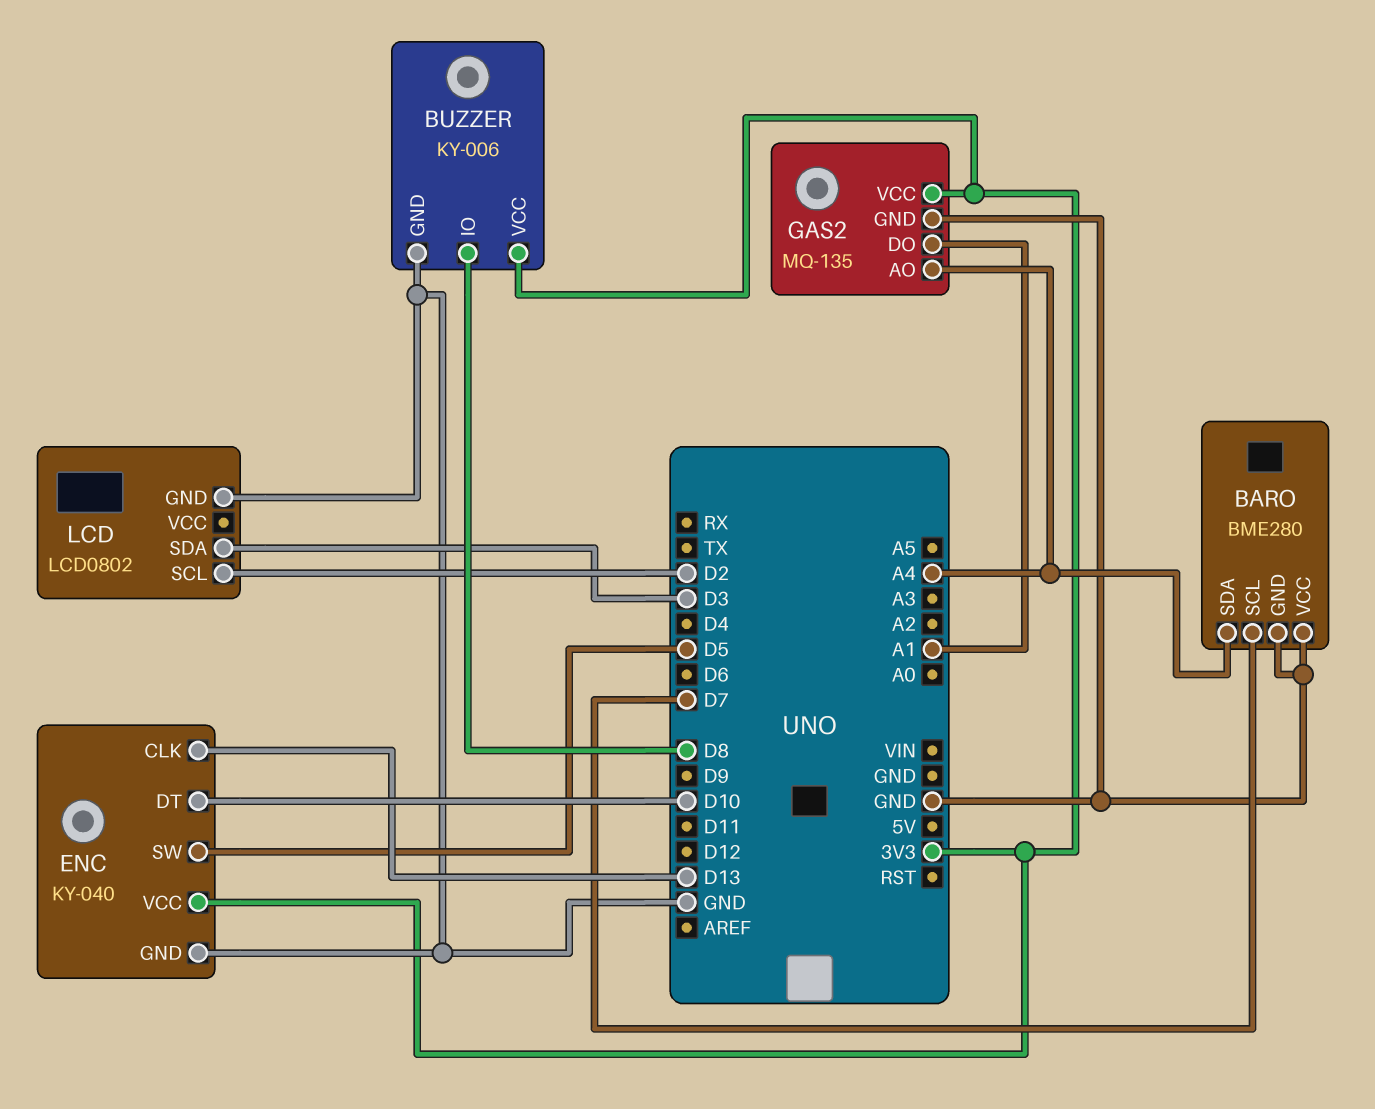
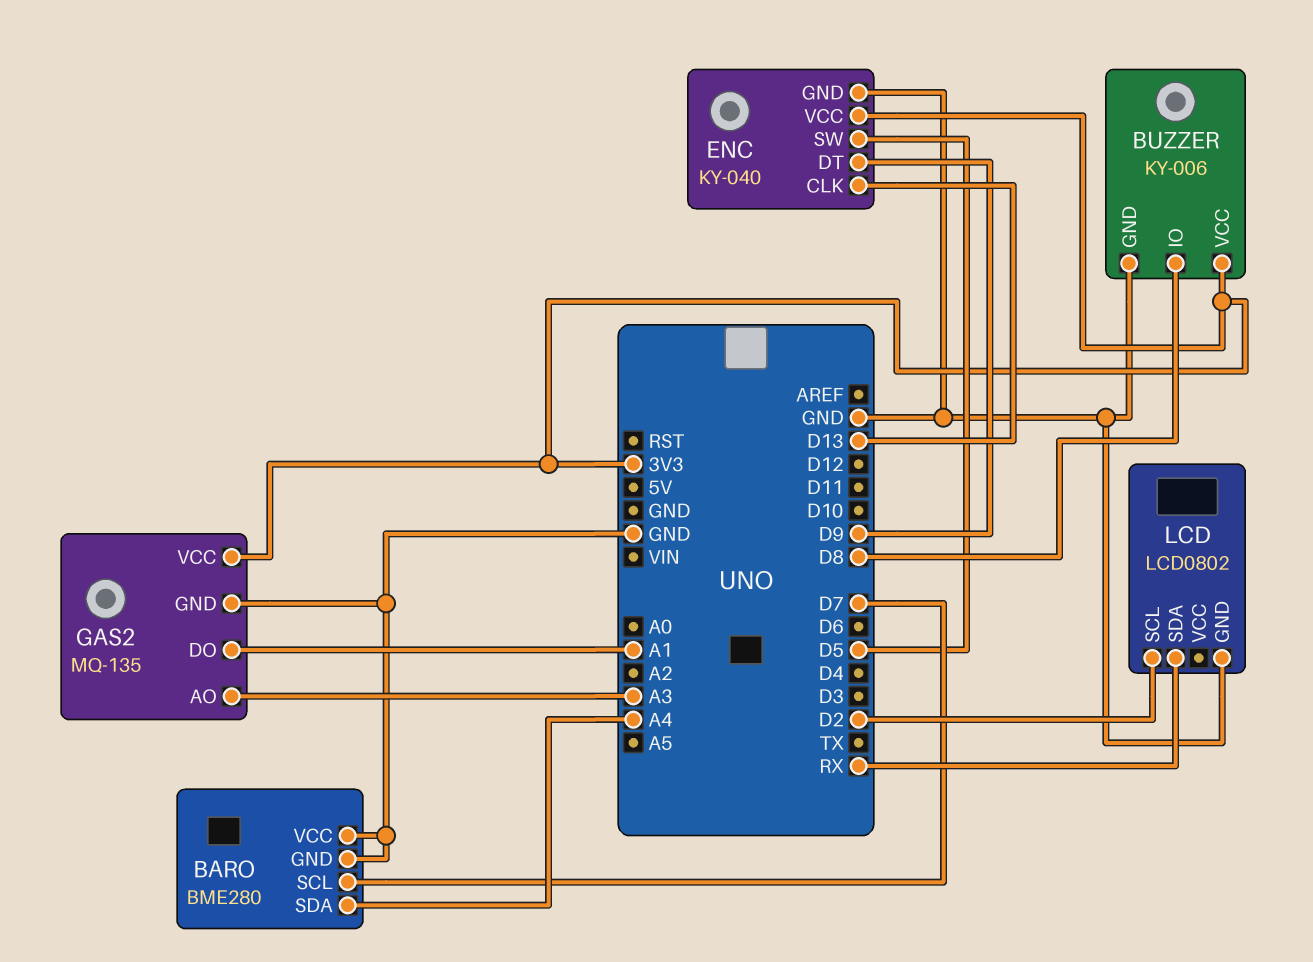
ENC pin DT: D10 -> D9
GAS2 pin AO: A4 -> A3
LCD pin SDA: D3 -> RX

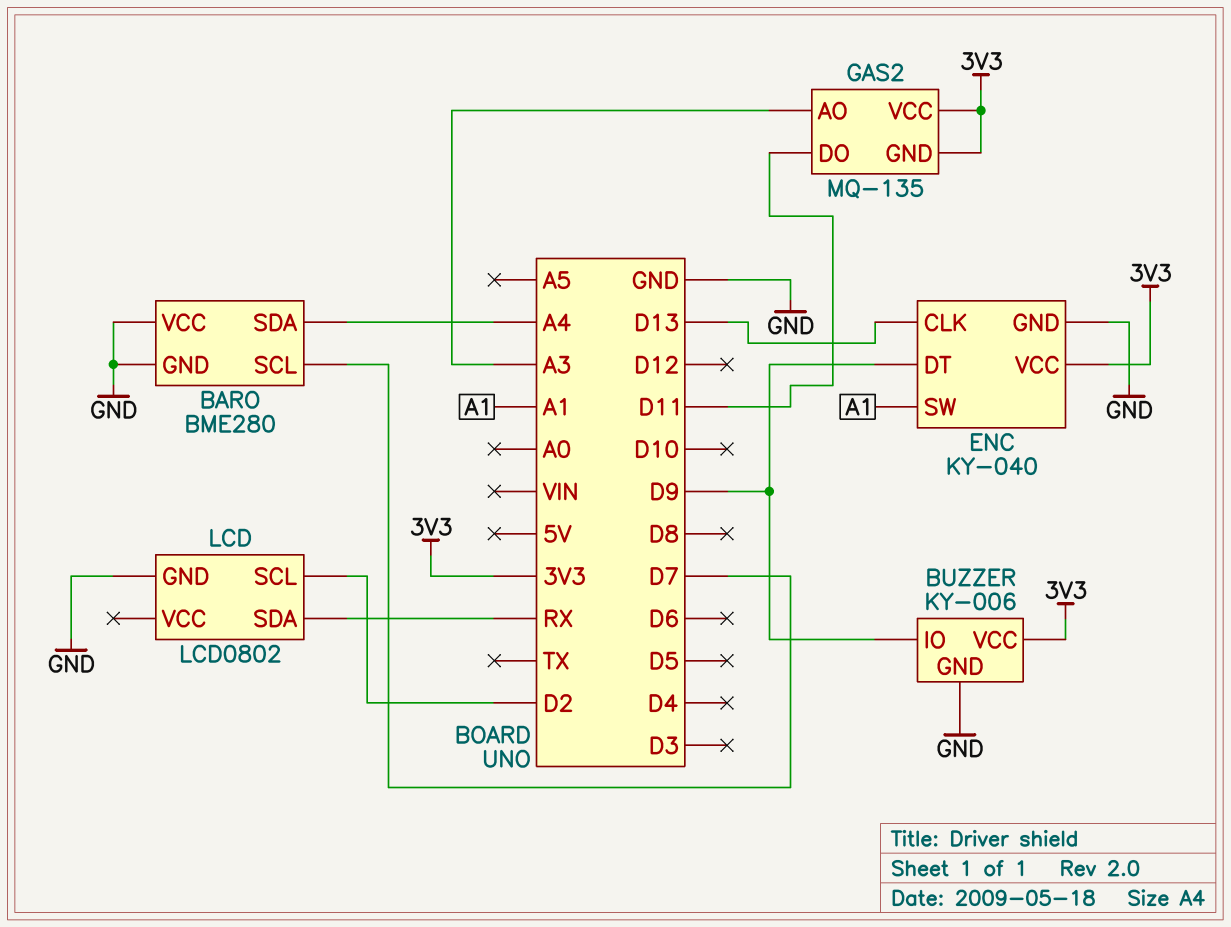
BUZZER pin IO: D8 -> D9
ENC pin SW: D5 -> A1
GAS2 pin DO: A1 -> D11
GAS2 pin GND: GND -> 3V3

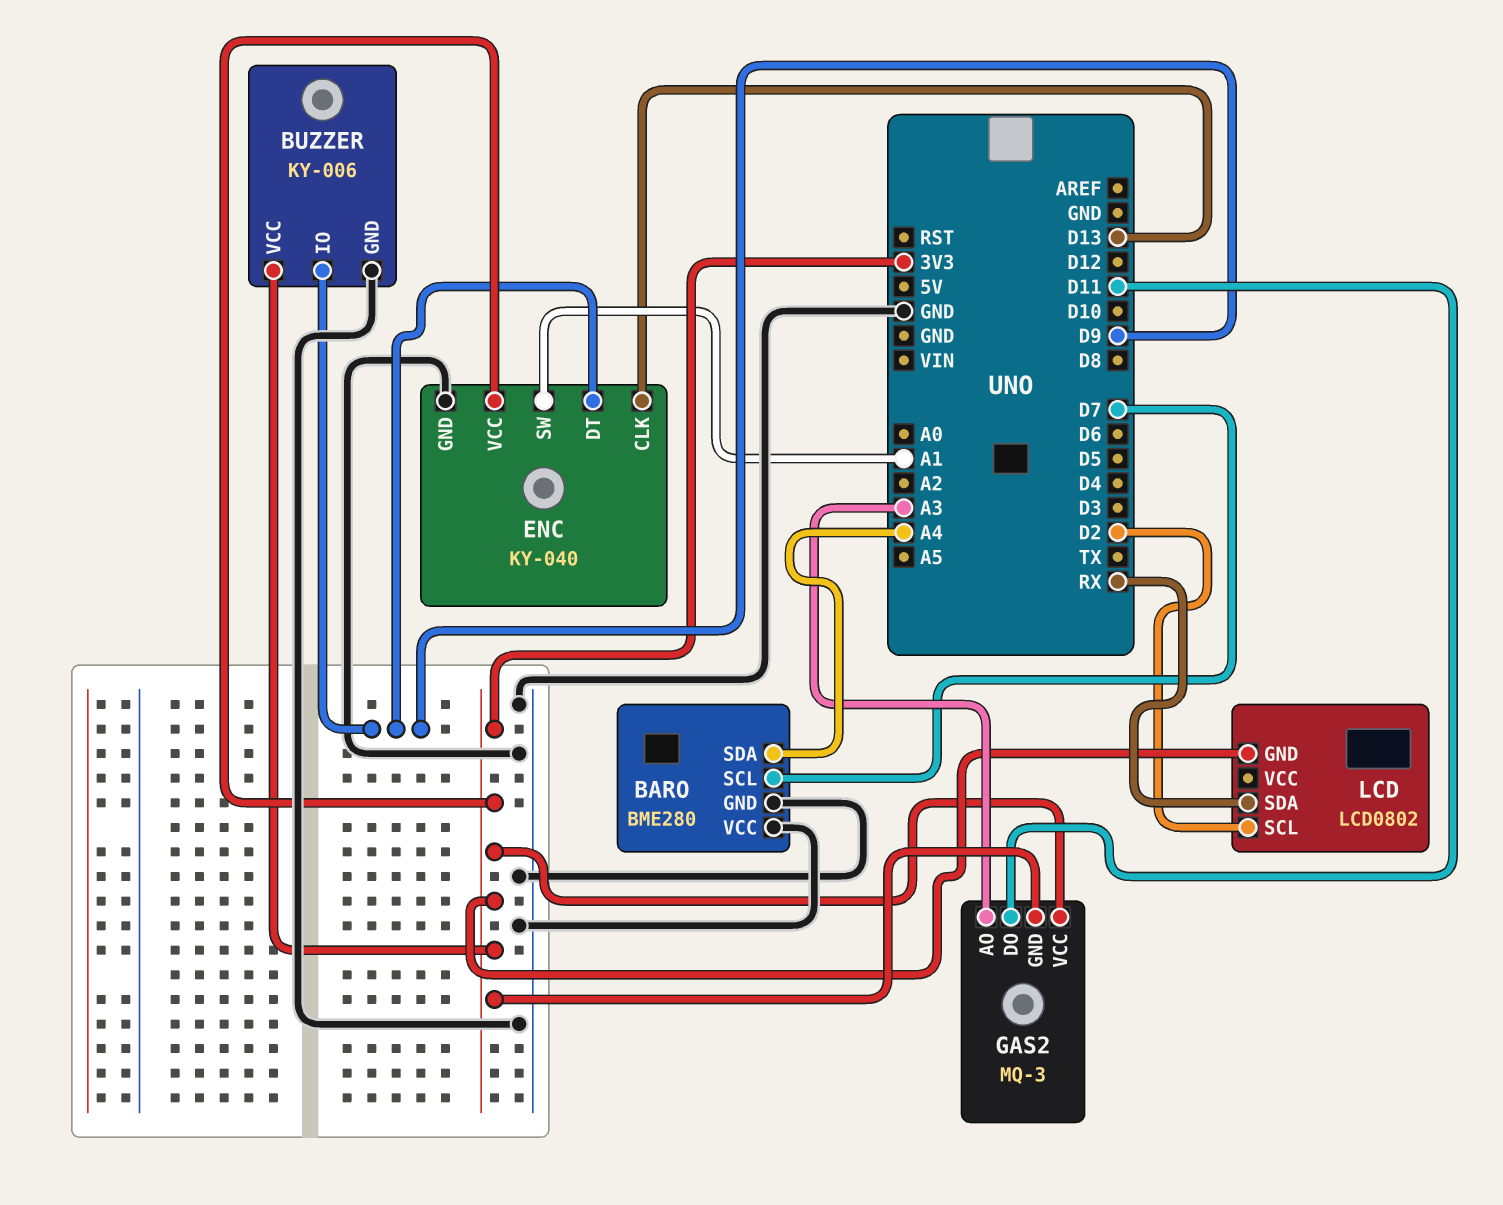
GAS2: MQ-135 -> MQ-3
LCD pin GND: GND -> 3V3

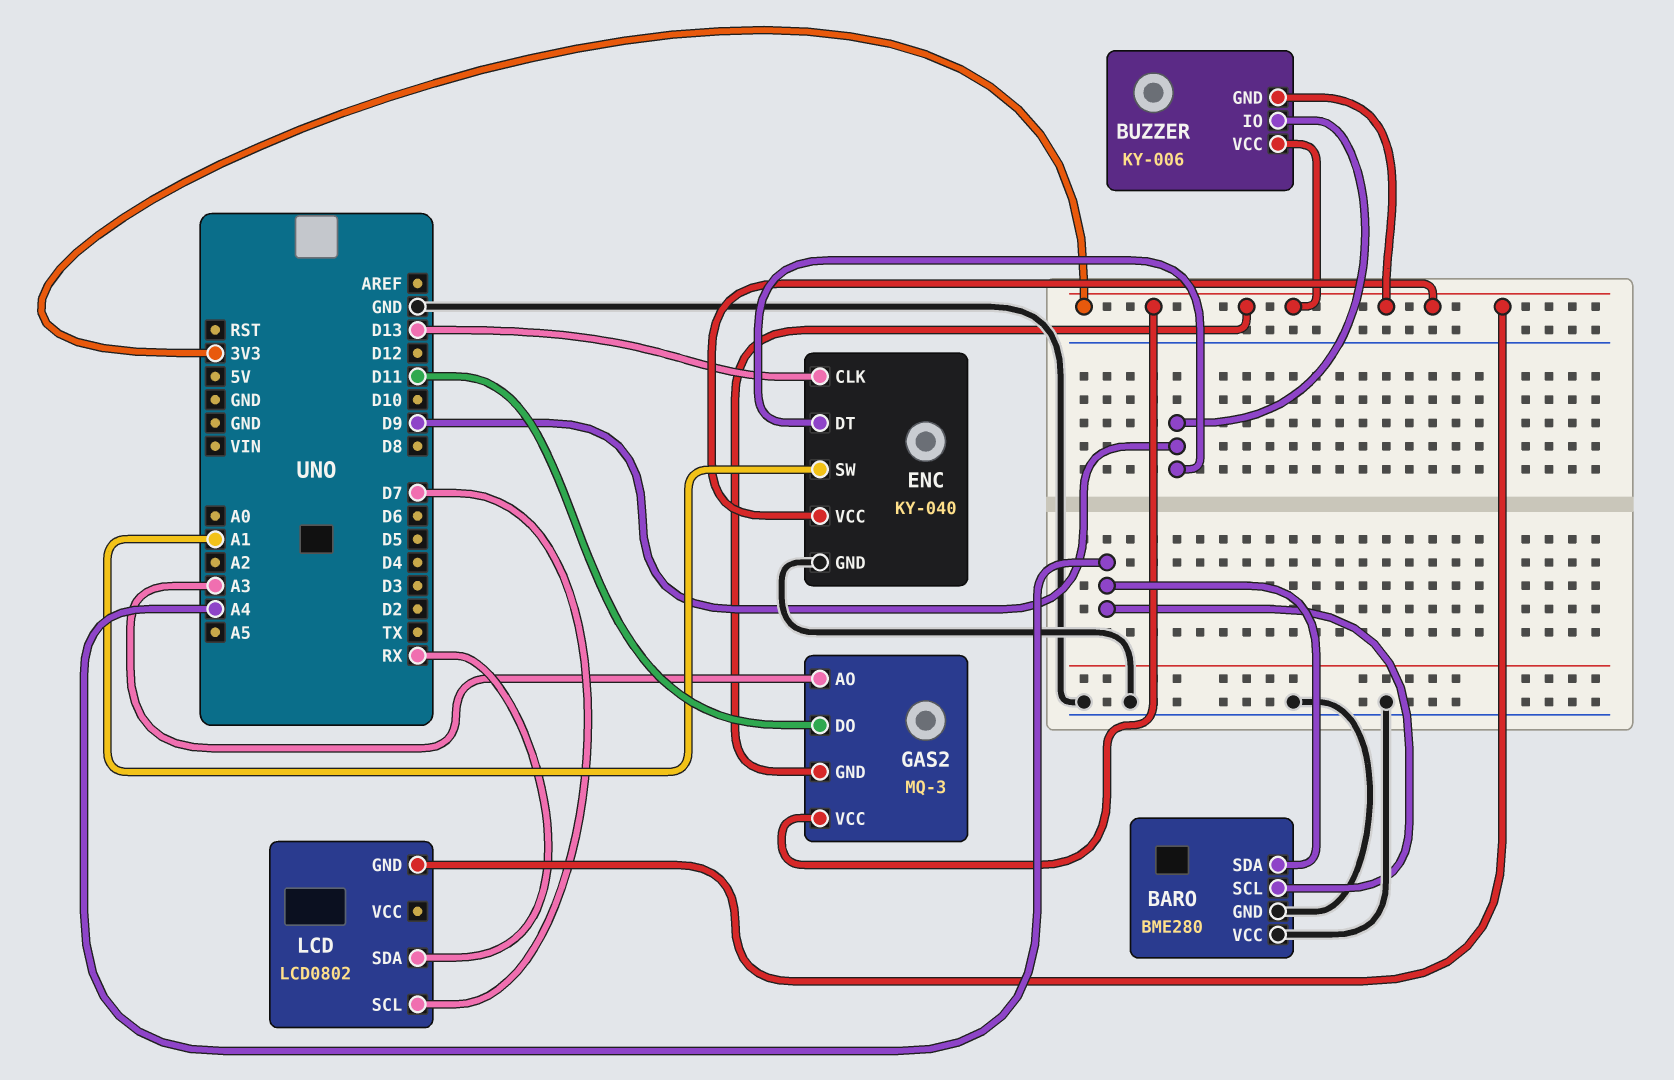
BARO pin SCL: D7 -> A4
BUZZER pin GND: GND -> 3V3
LCD pin SCL: D2 -> D7

